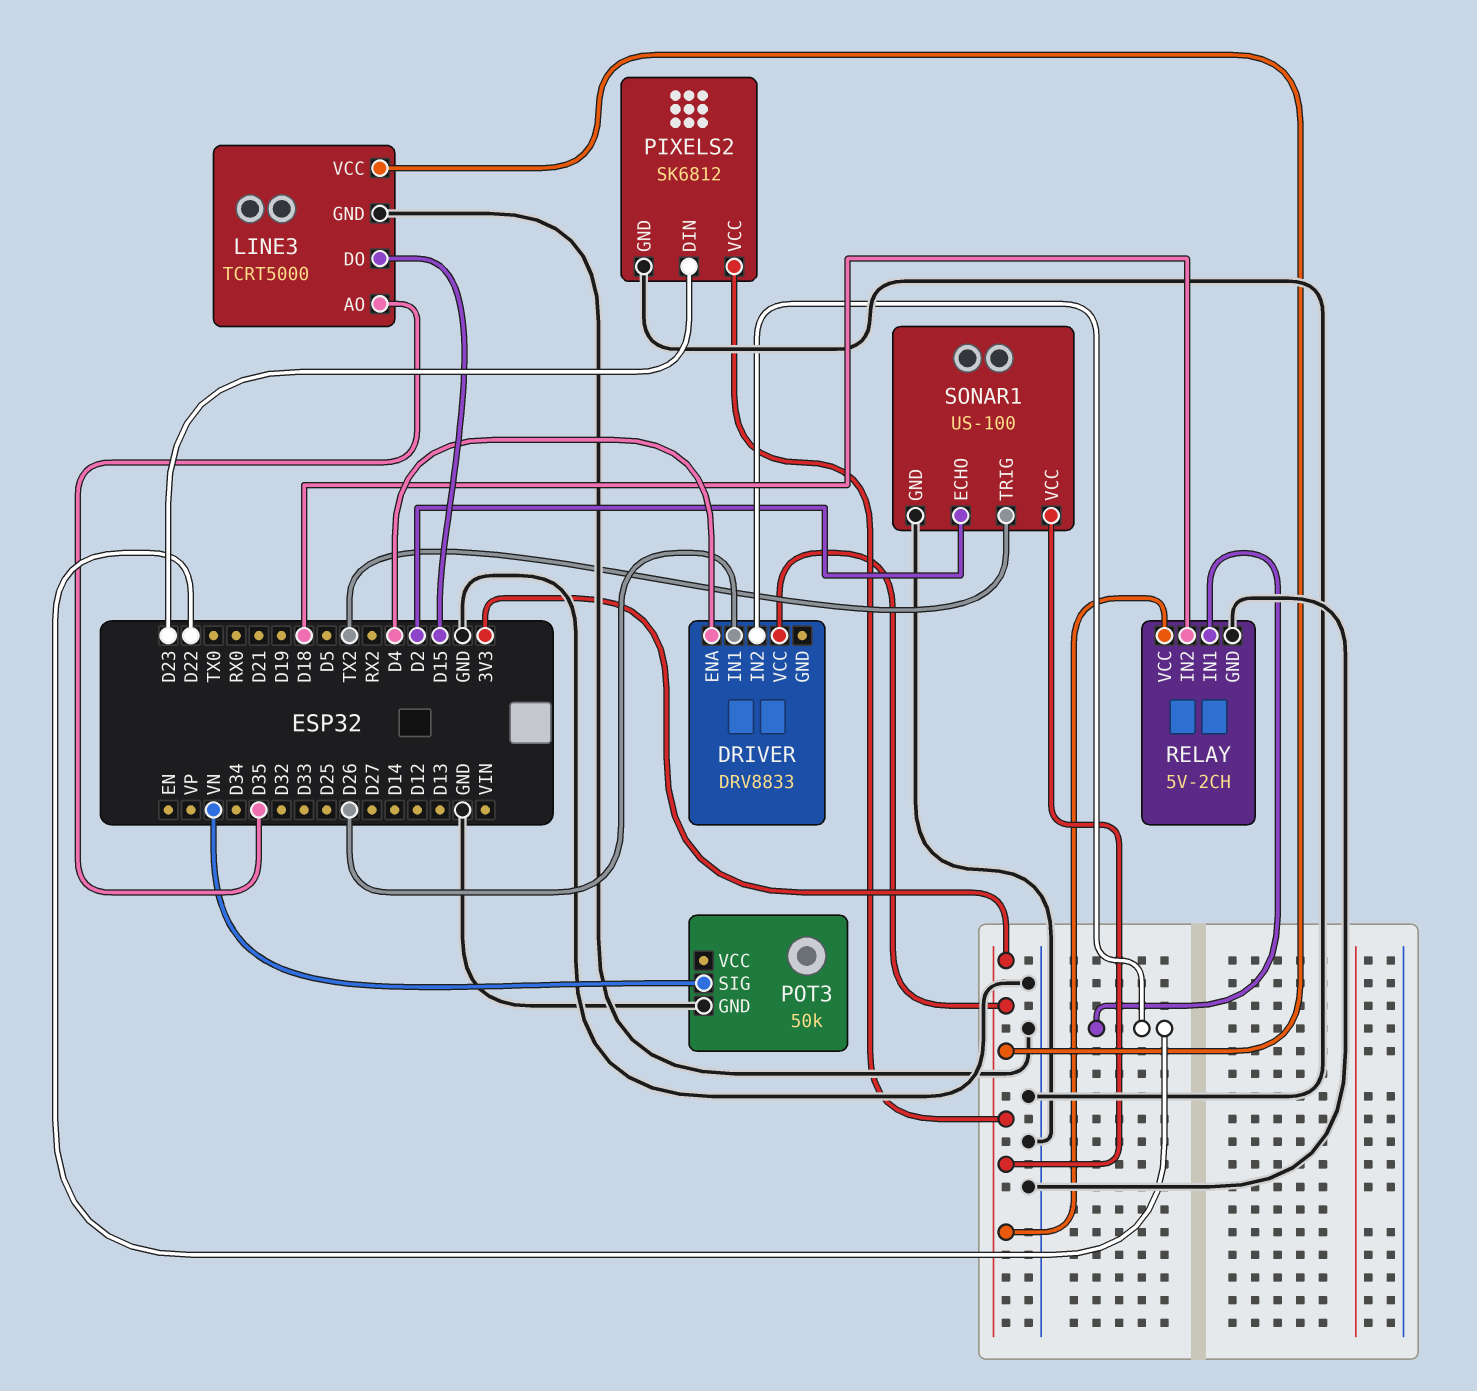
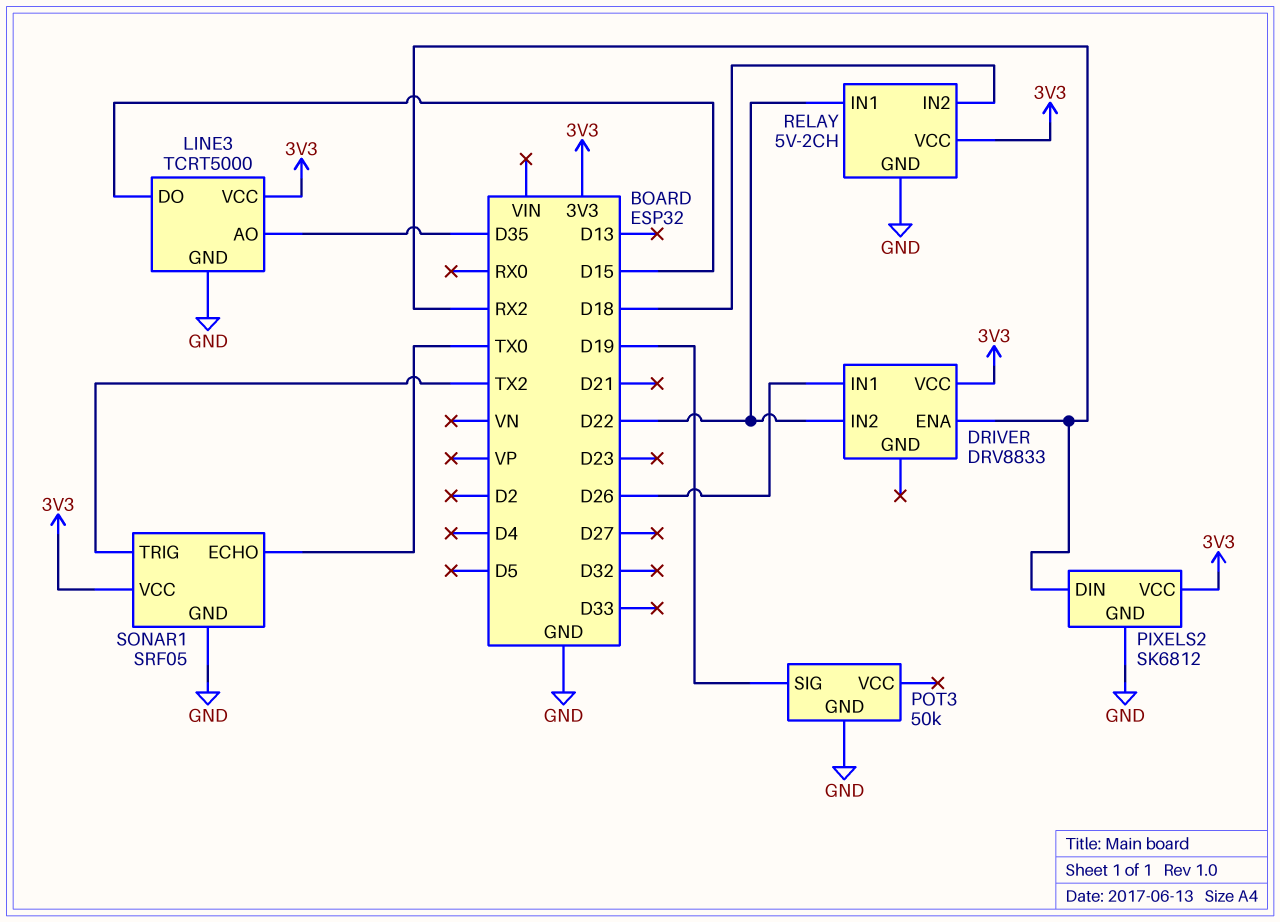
DRIVER pin ENA: D4 -> RX2
PIXELS2 pin DIN: D23 -> RX2
POT3 pin SIG: VN -> D19
SONAR1: US-100 -> SRF05
SONAR1 pin ECHO: D2 -> TX0

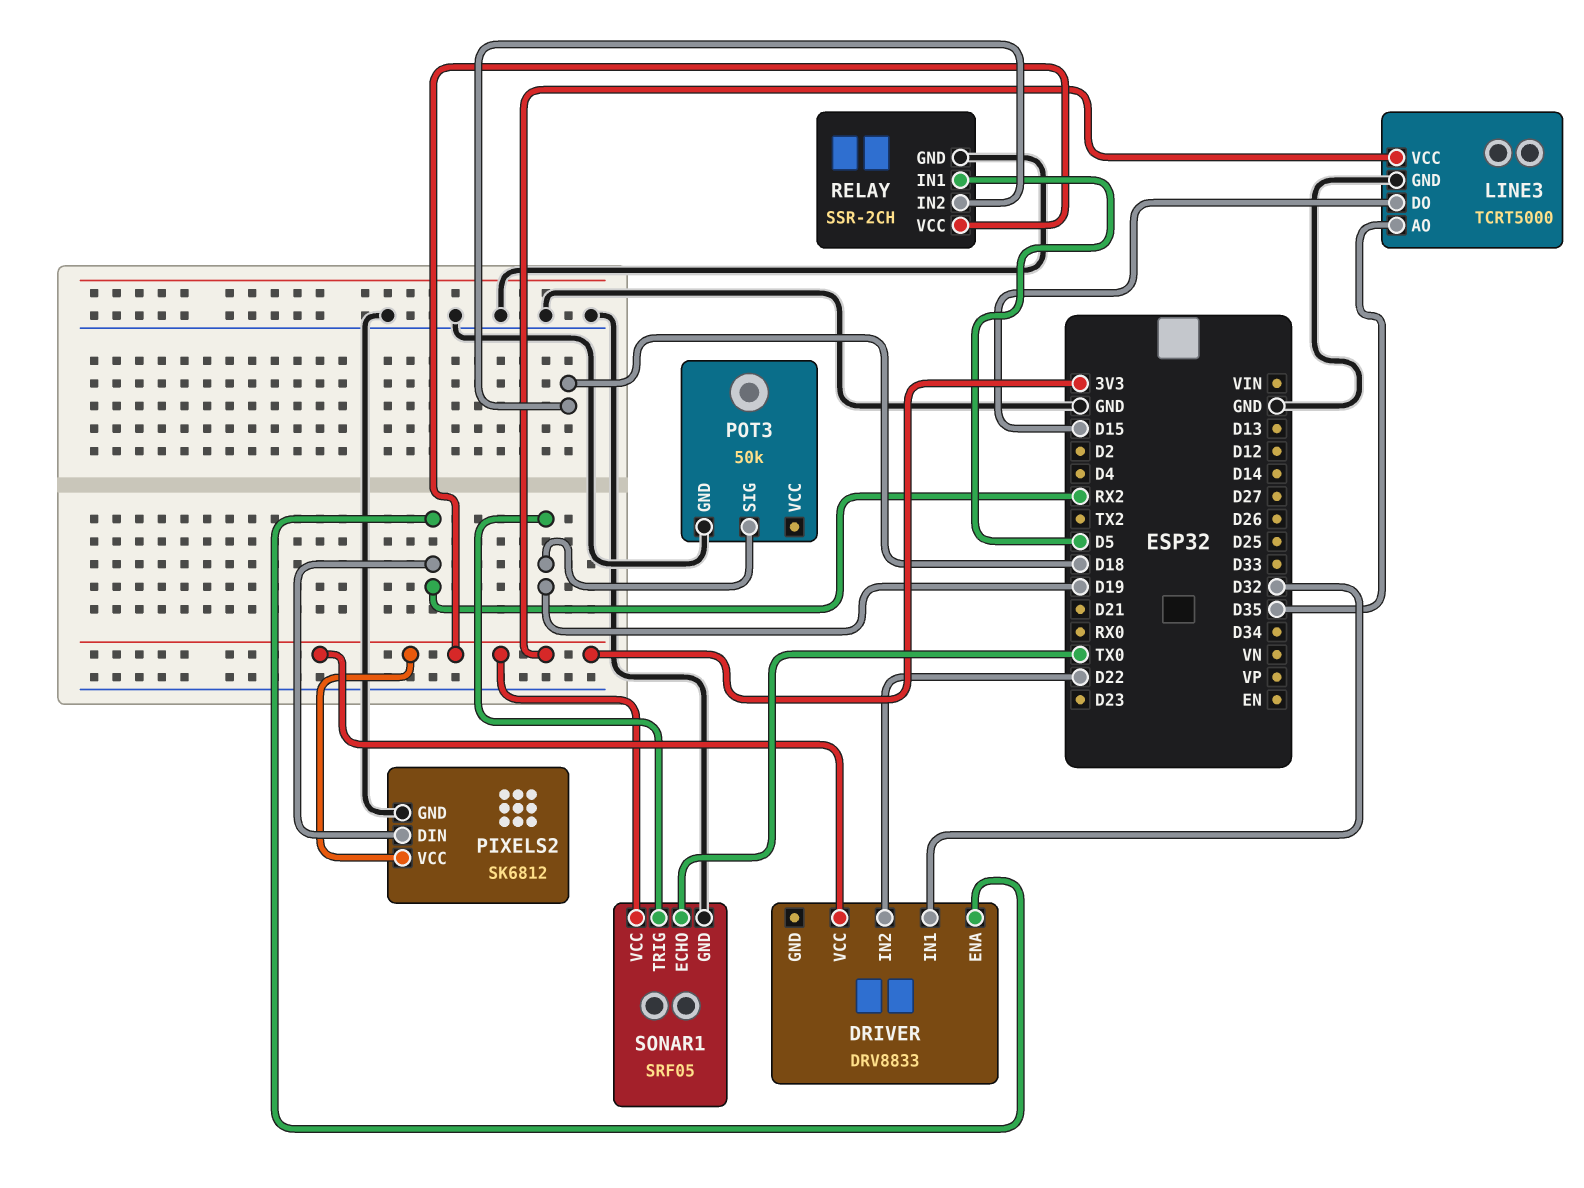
DRIVER pin IN1: D26 -> D32
RELAY: 5V-2CH -> SSR-2CH
RELAY pin IN1: D22 -> D5
SONAR1 pin TRIG: TX2 -> D19

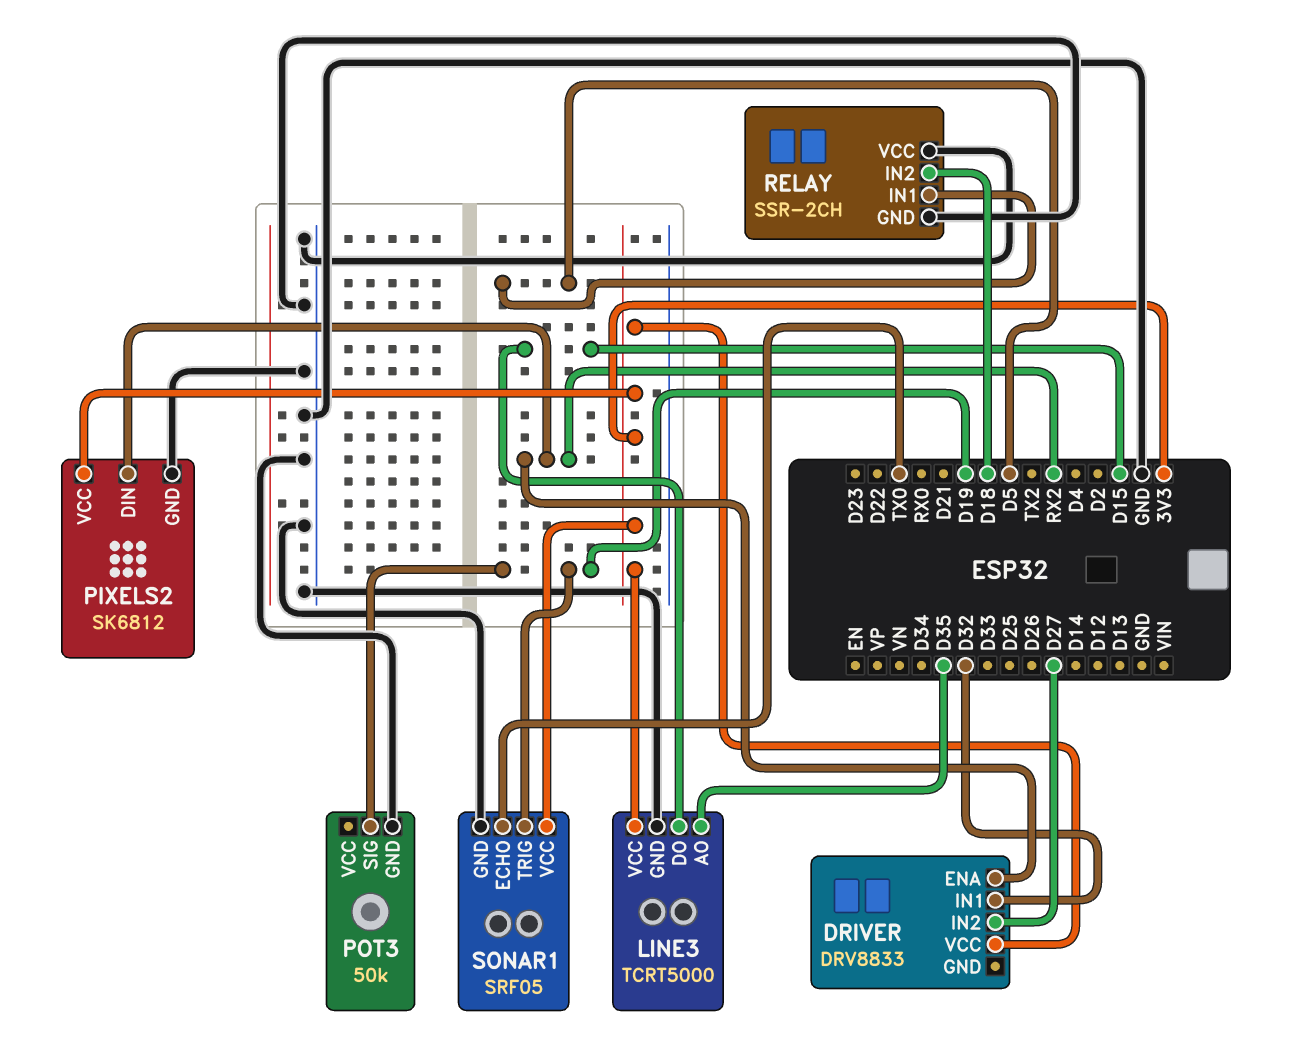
DRIVER pin IN2: D22 -> D27
RELAY pin VCC: 3V3 -> GND

